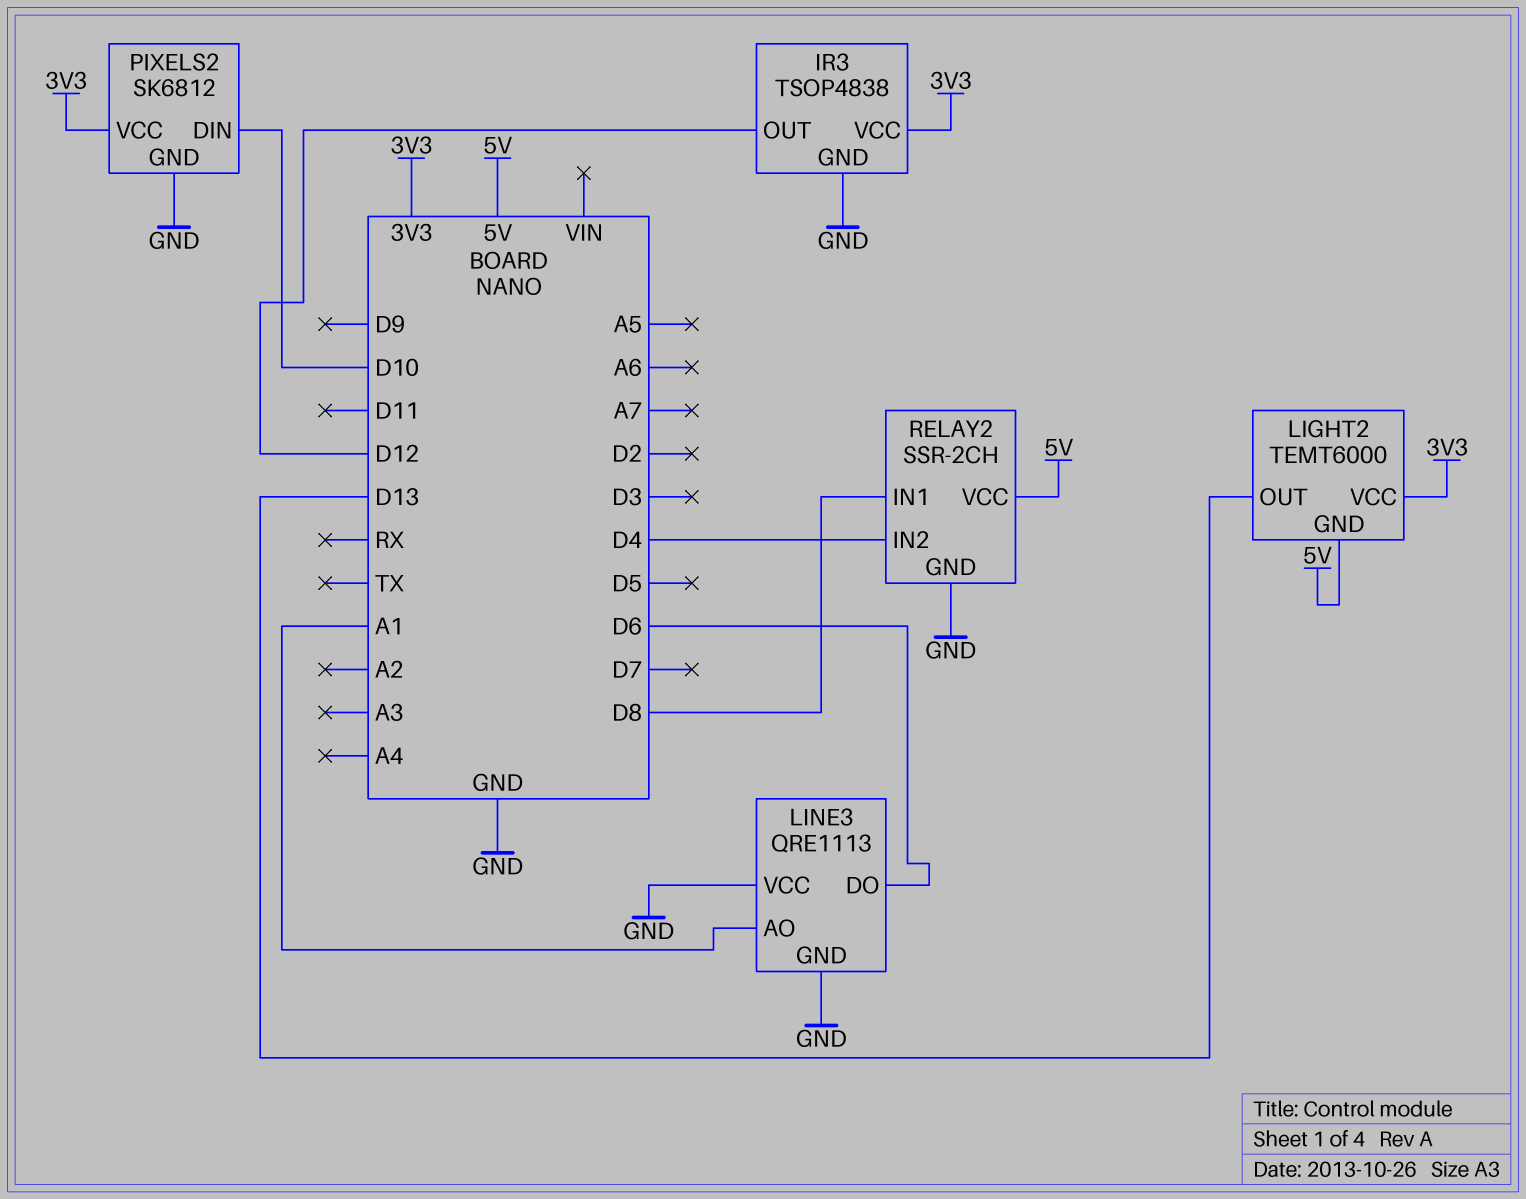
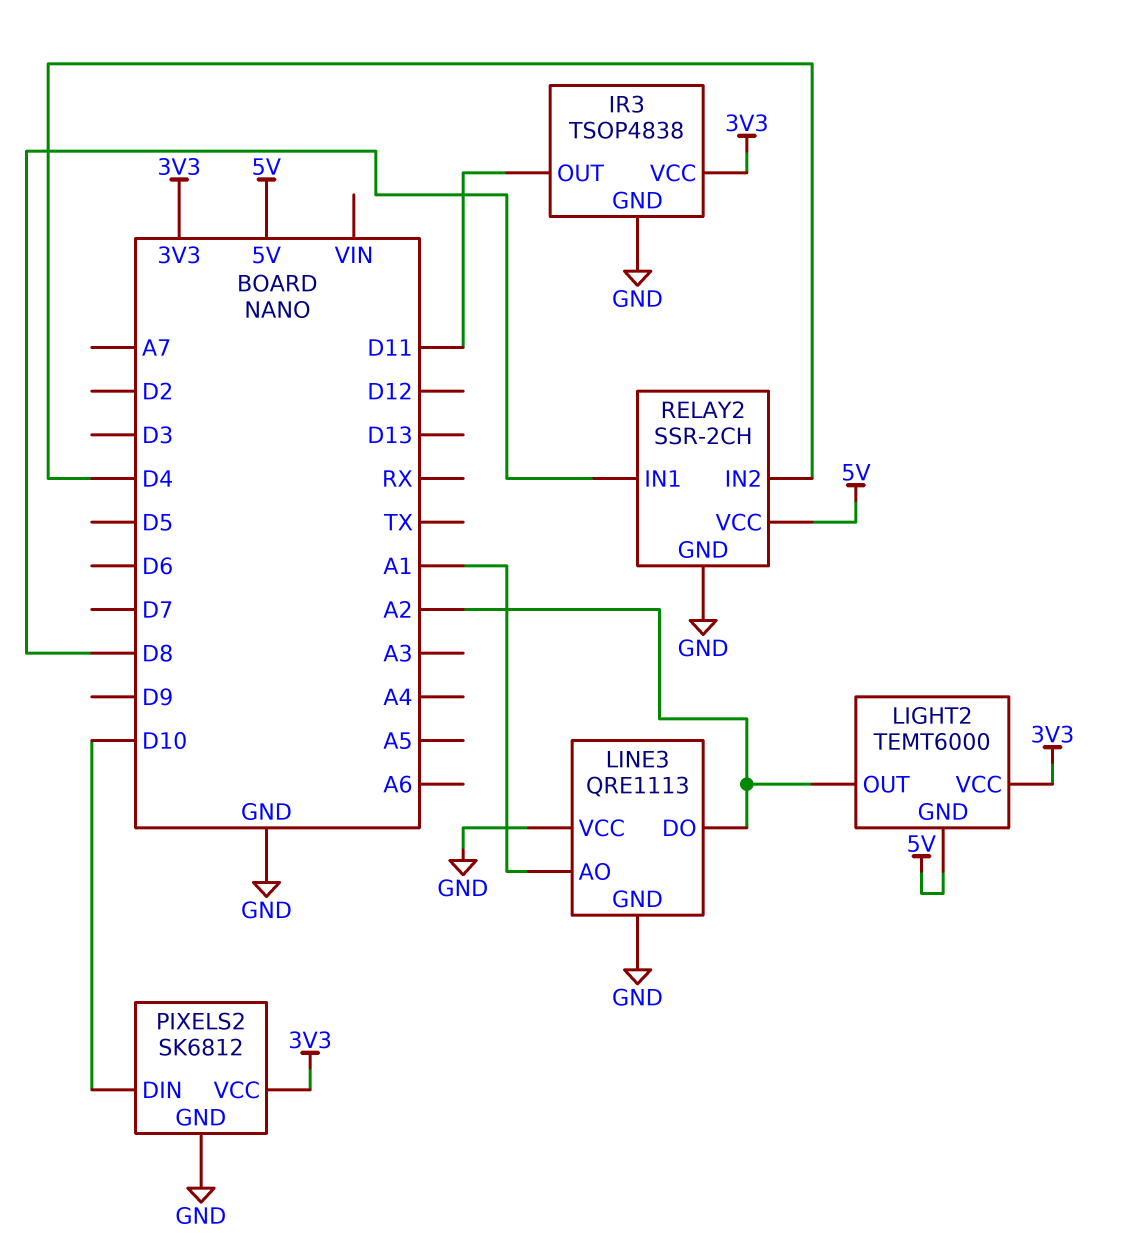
IR3 pin OUT: D12 -> D11
LIGHT2 pin OUT: D13 -> A2
LINE3 pin DO: D6 -> A2

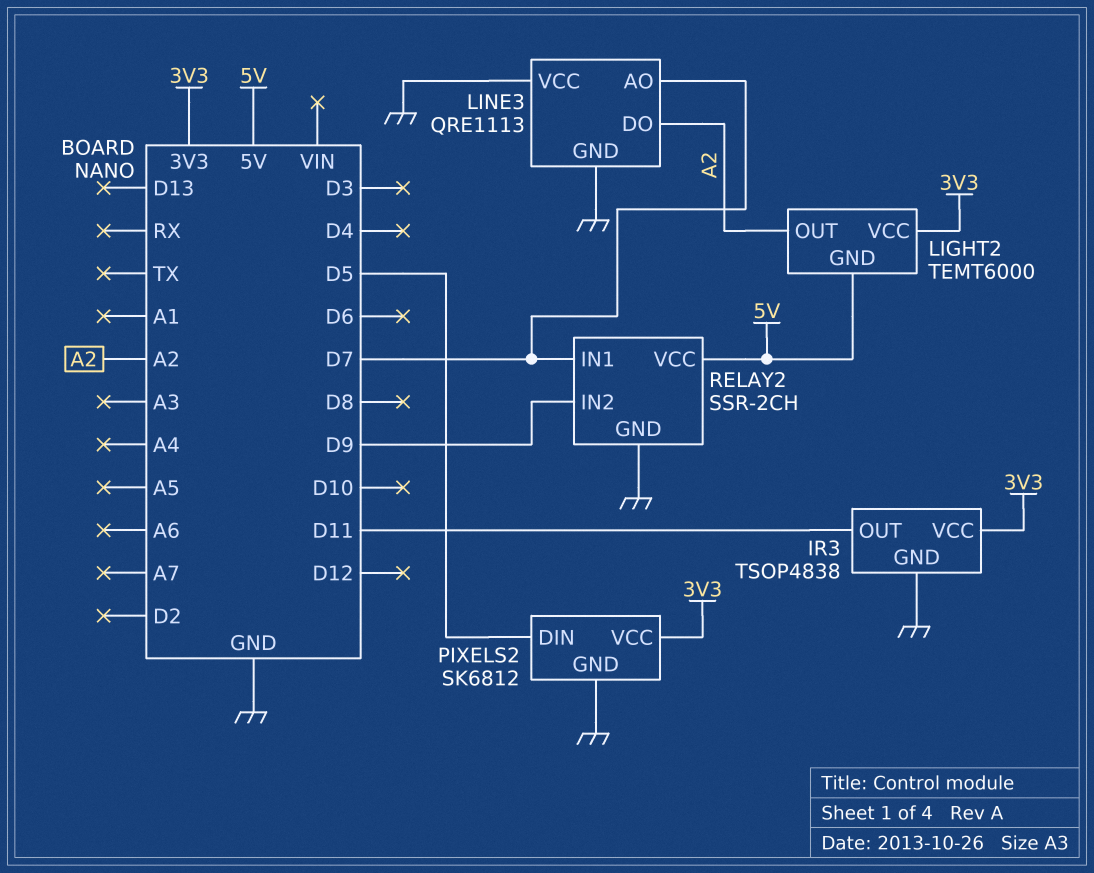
LINE3 pin AO: A1 -> D7
PIXELS2 pin DIN: D10 -> D5
RELAY2 pin IN1: D8 -> D7
RELAY2 pin IN2: D4 -> D9

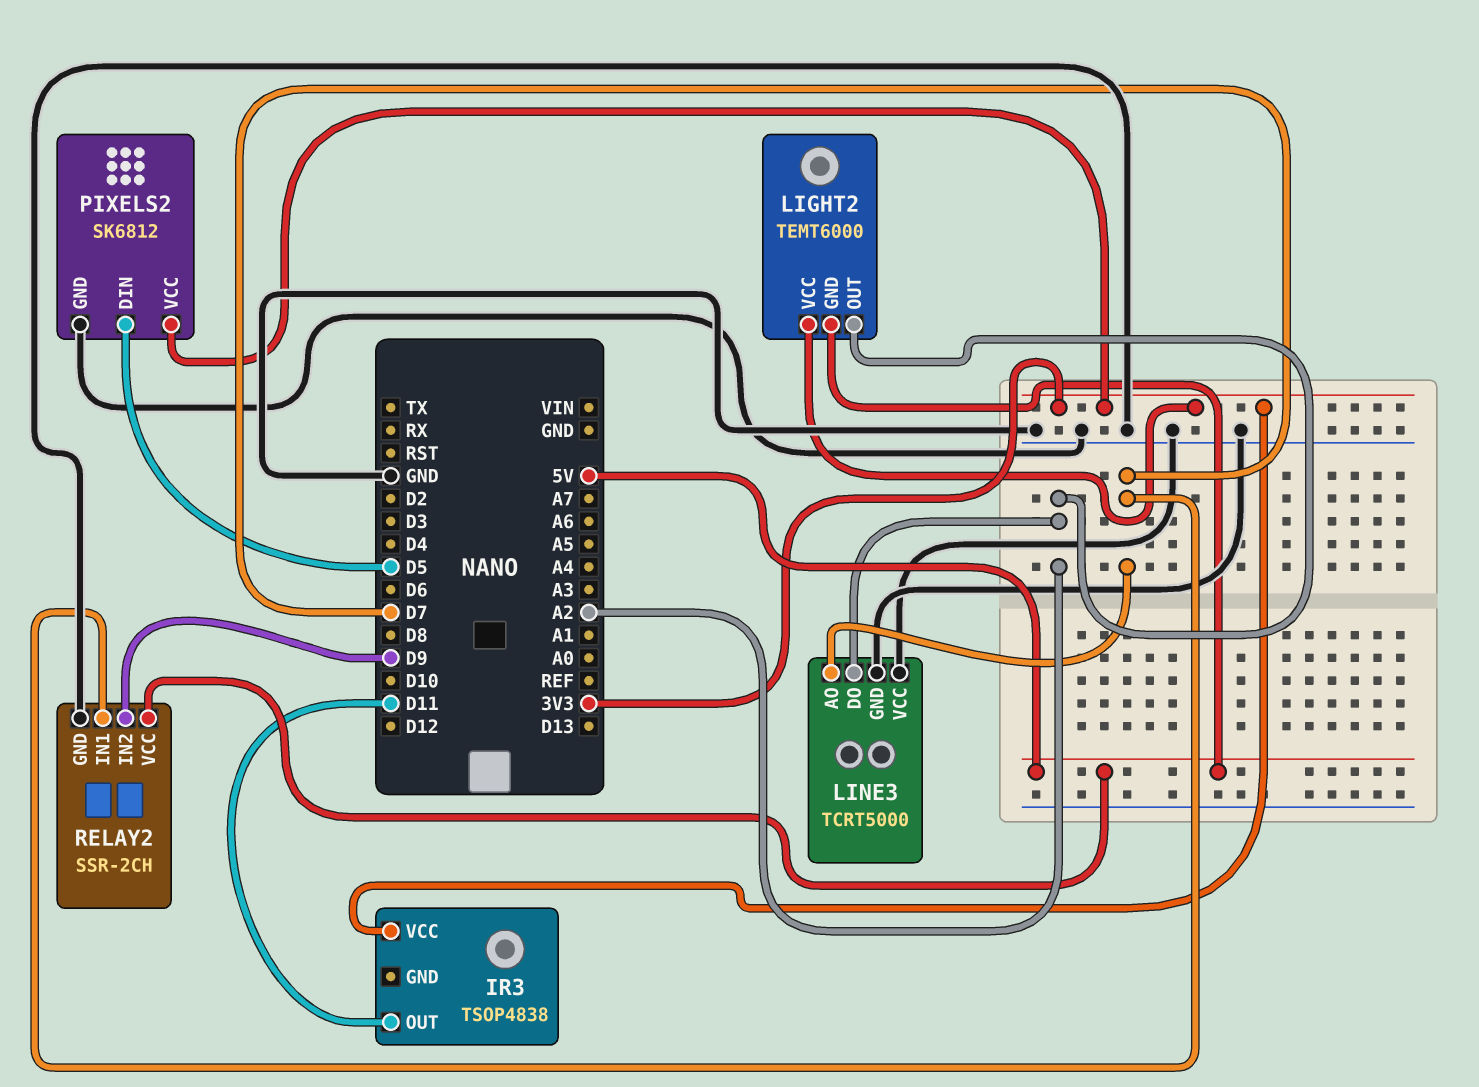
IR3 pin GND: GND -> none
LINE3: QRE1113 -> TCRT5000

